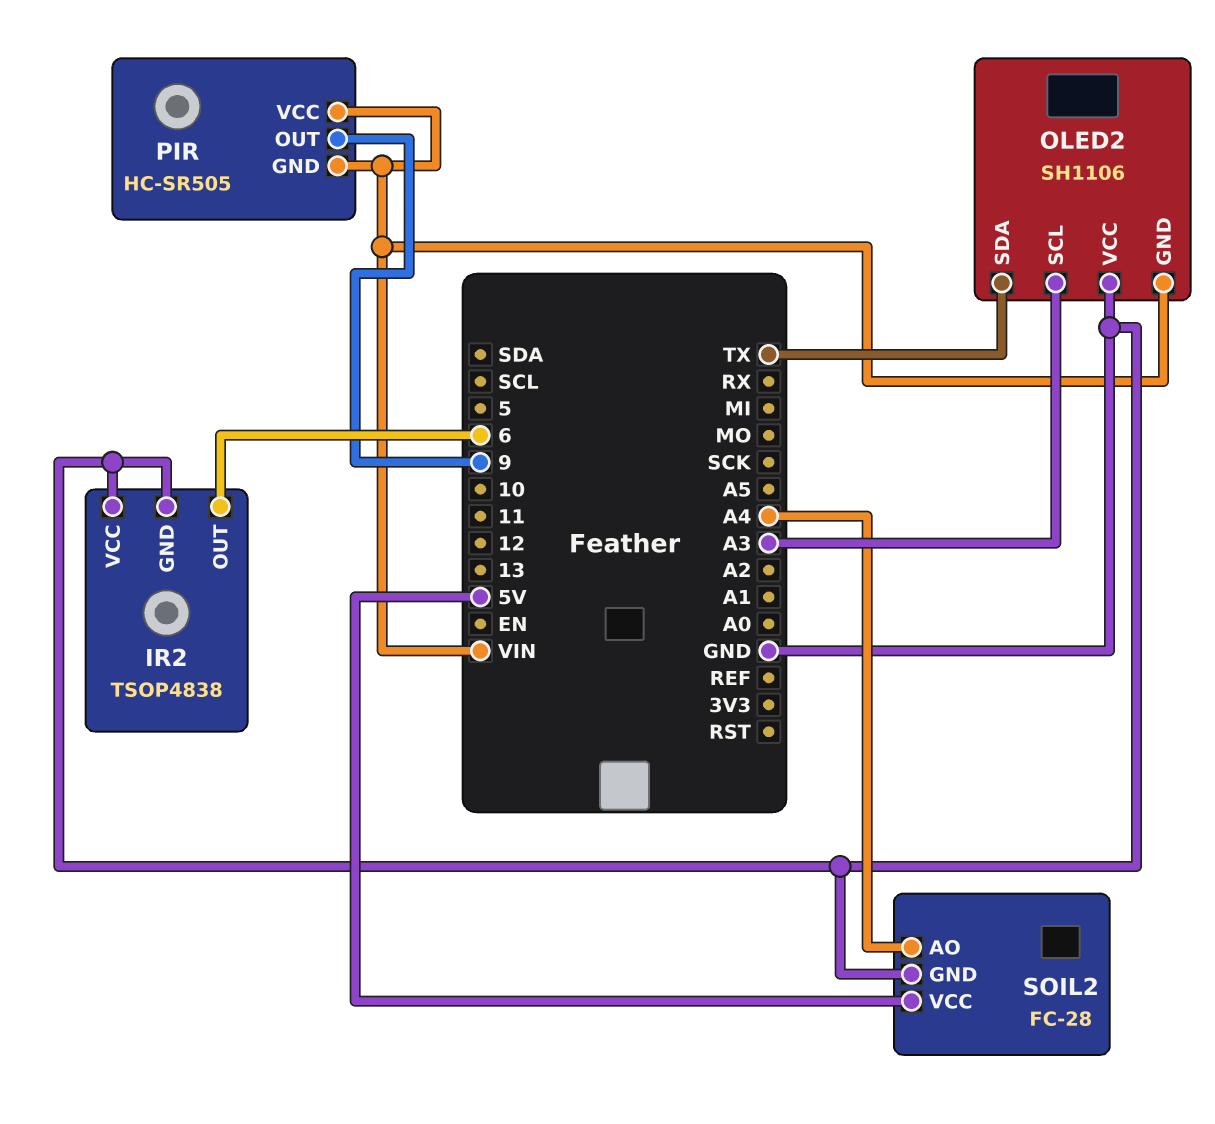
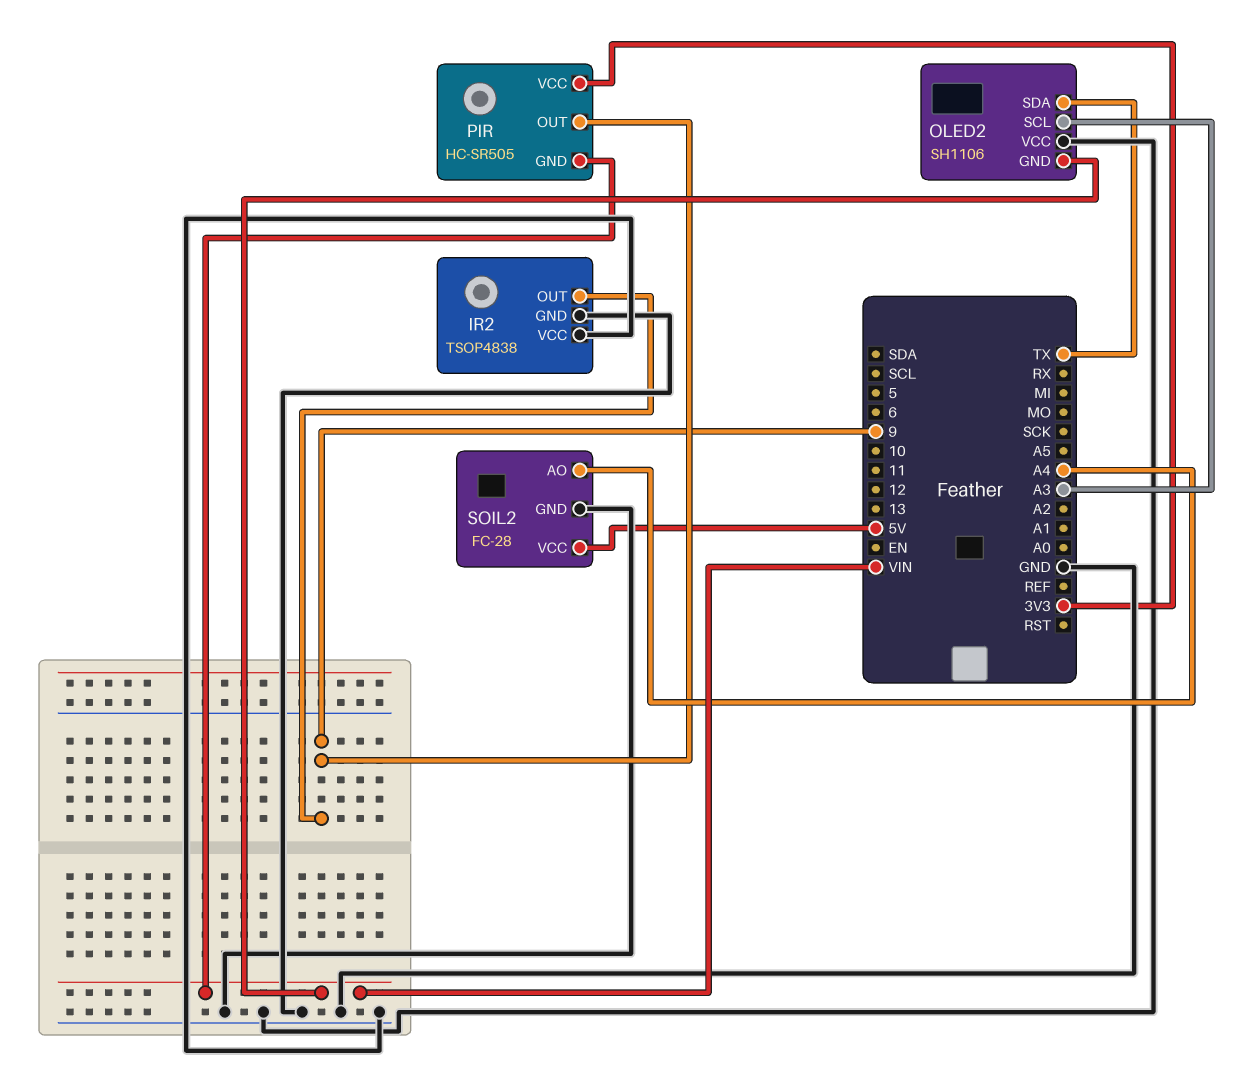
IR2 pin OUT: 6 -> 9
PIR pin VCC: VIN -> 3V3

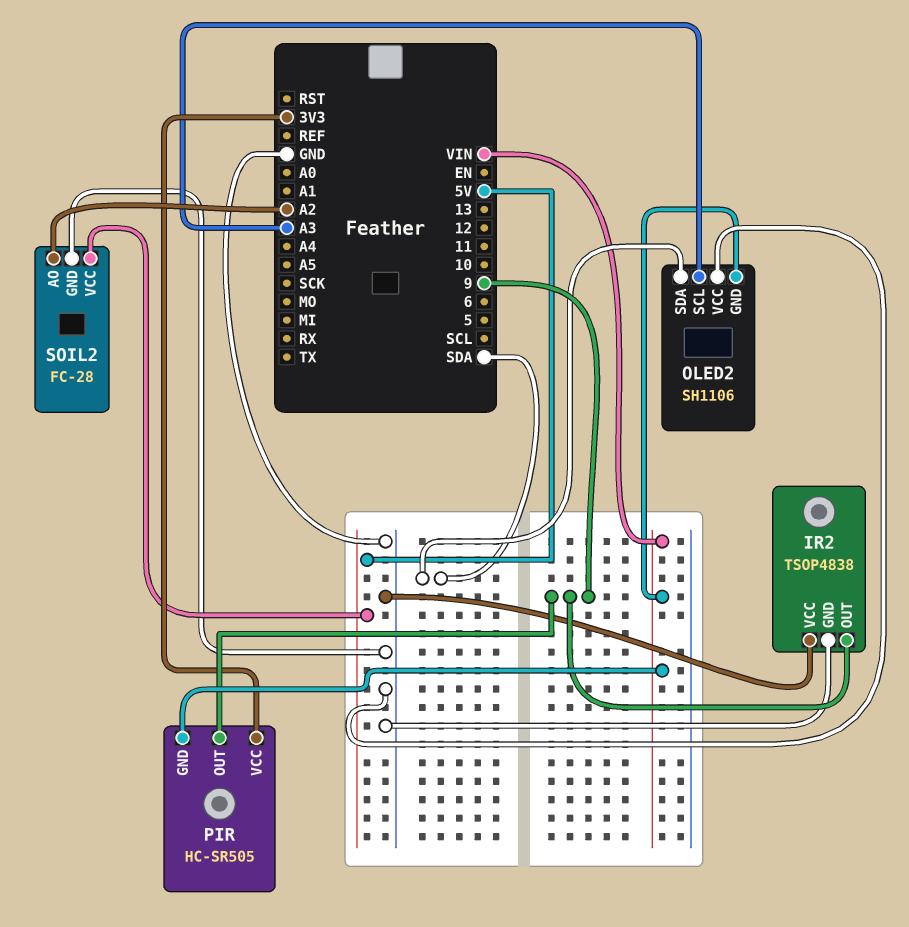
OLED2 pin SDA: TX -> SDA
SOIL2 pin AO: A4 -> A2

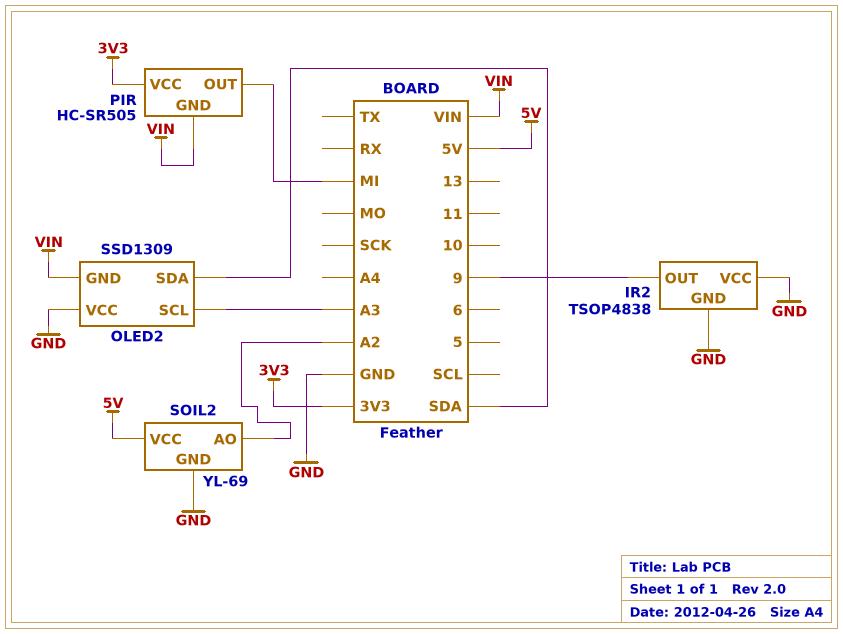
OLED2: SH1106 -> SSD1309
PIR pin OUT: 9 -> MI
SOIL2: FC-28 -> YL-69

